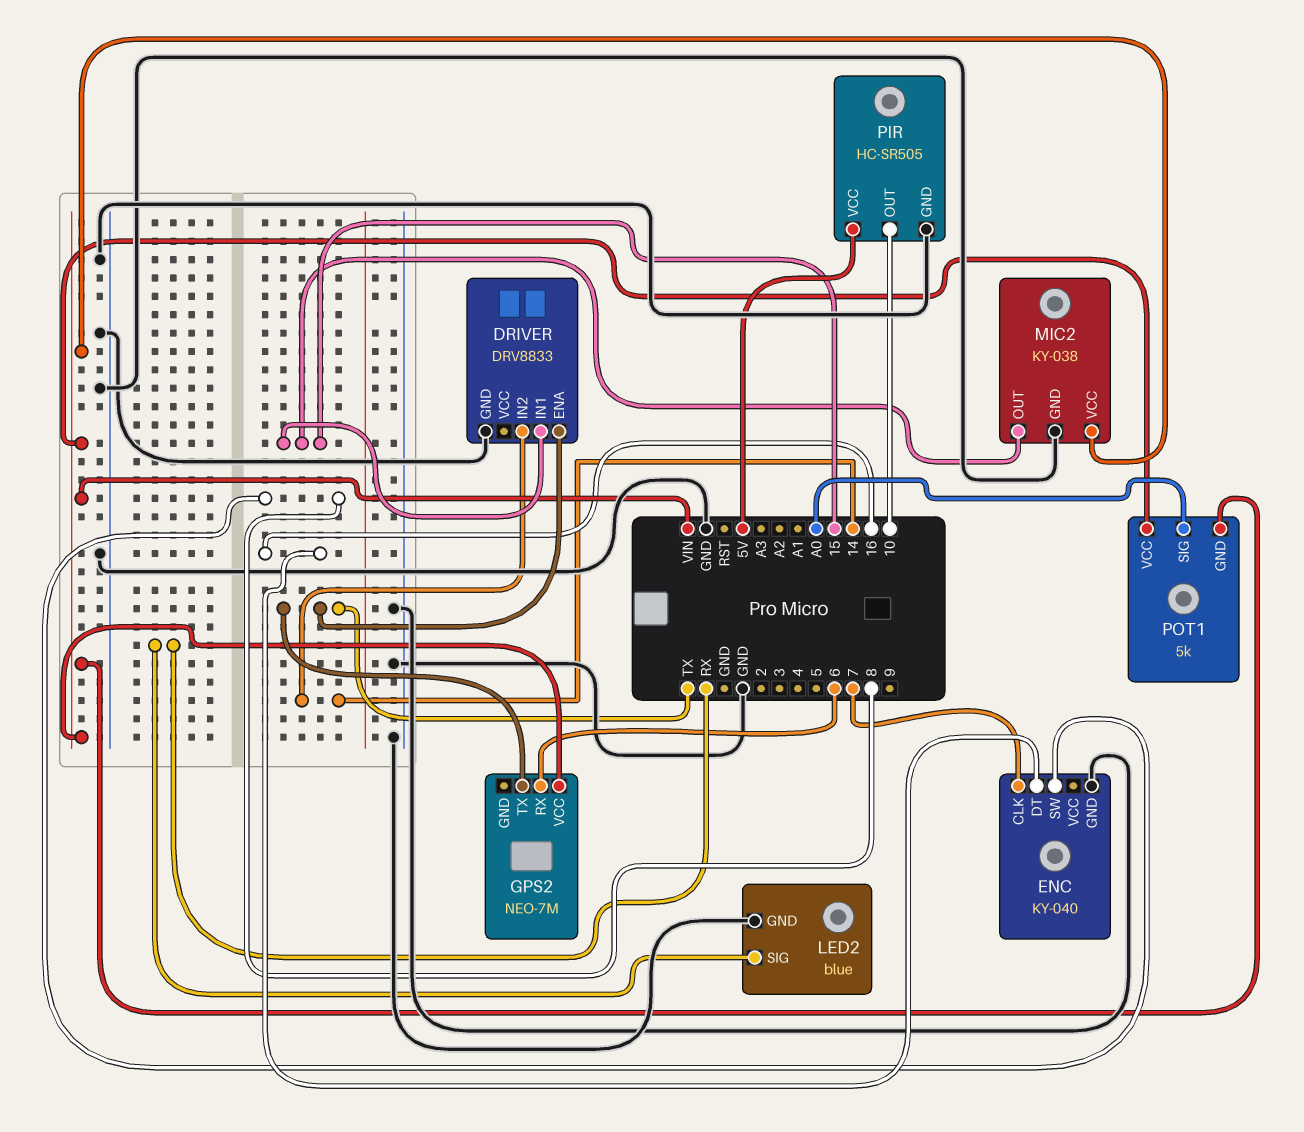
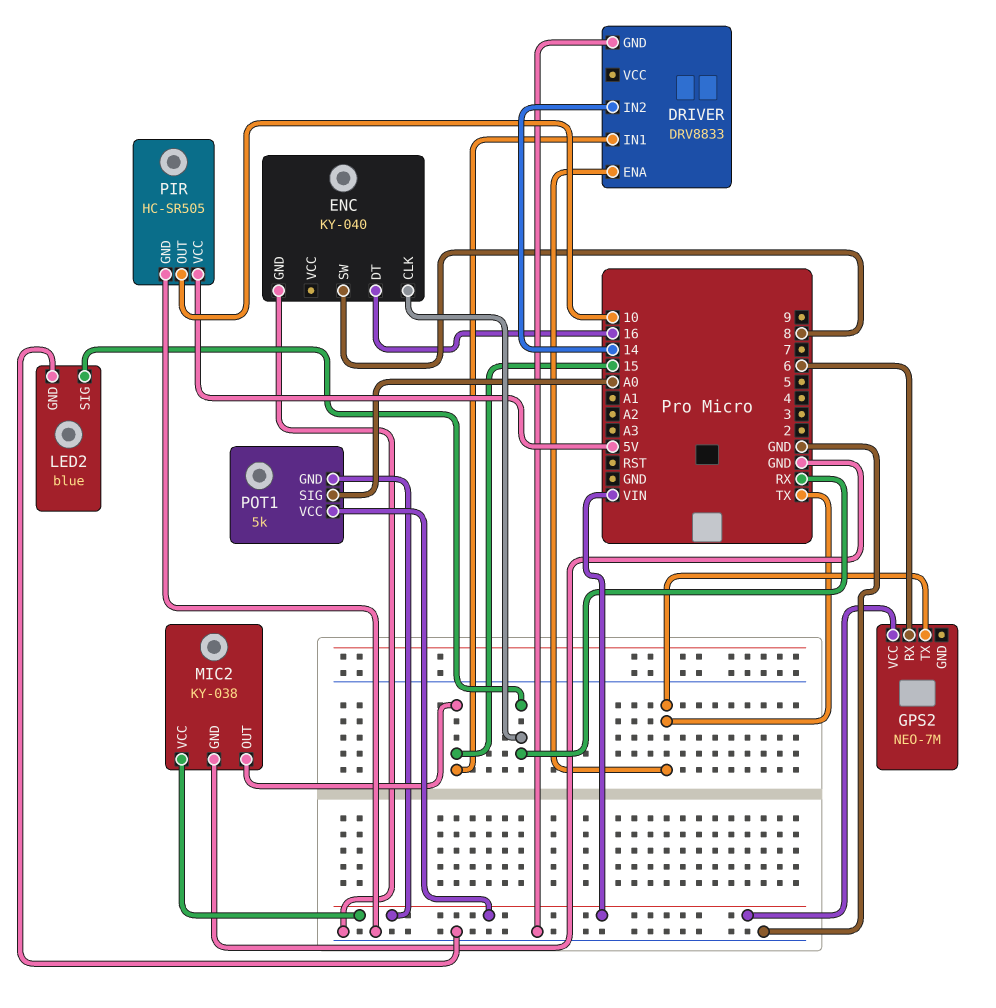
ENC pin CLK: 7 -> RX

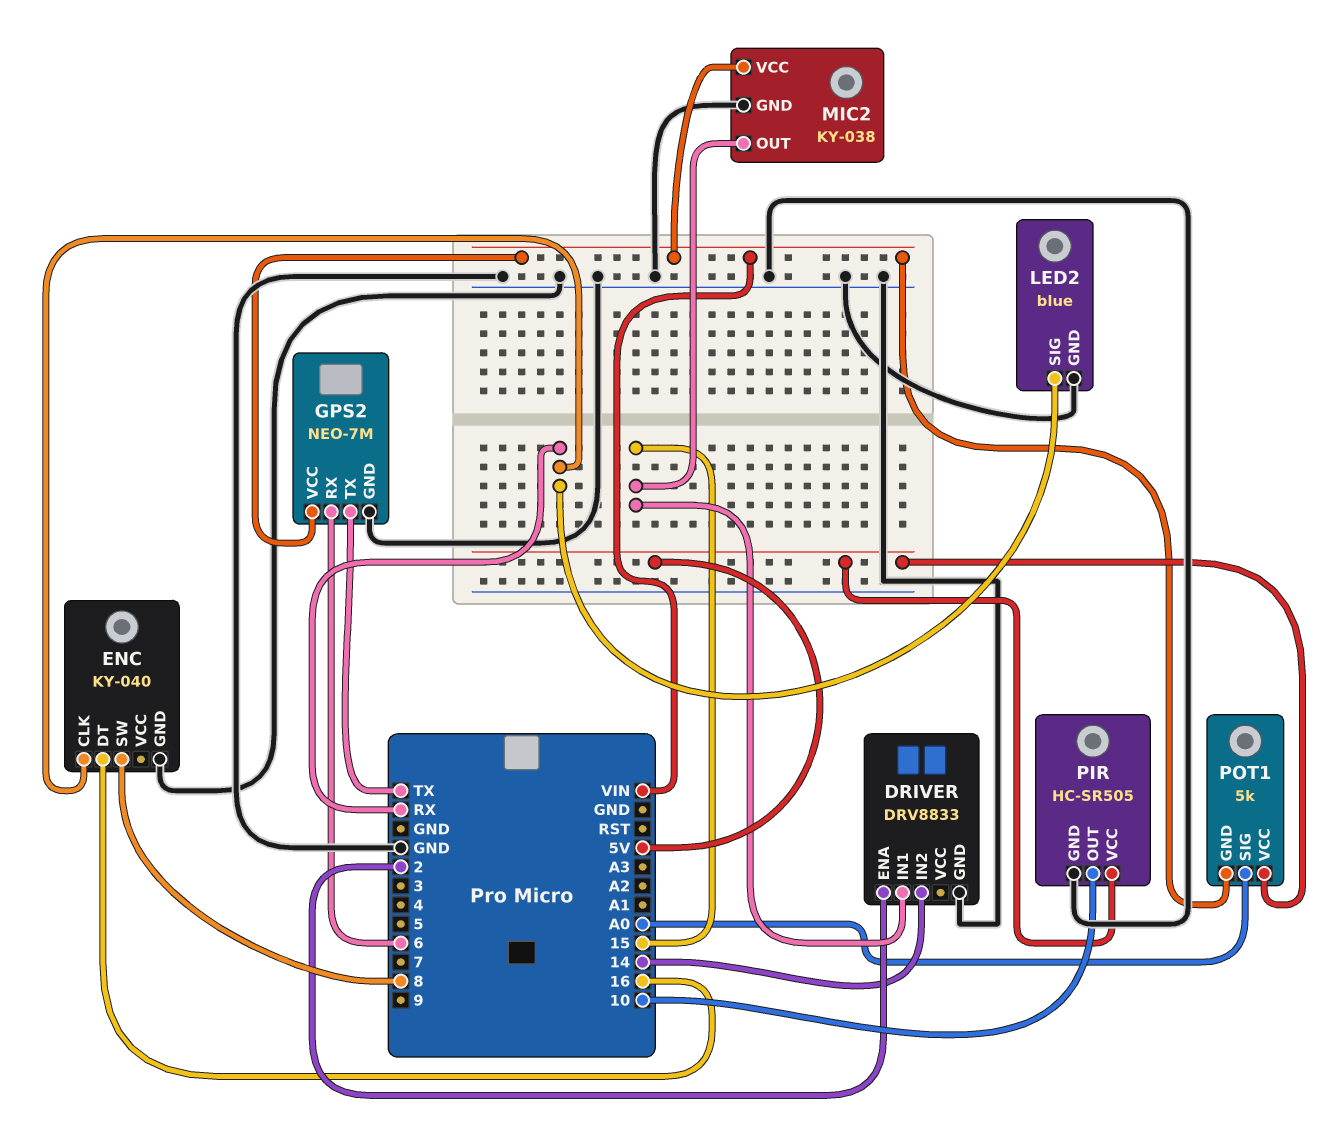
DRIVER pin ENA: TX -> 2
GPS2 pin GND: none -> GND
POT1 pin VCC: VIN -> 5V

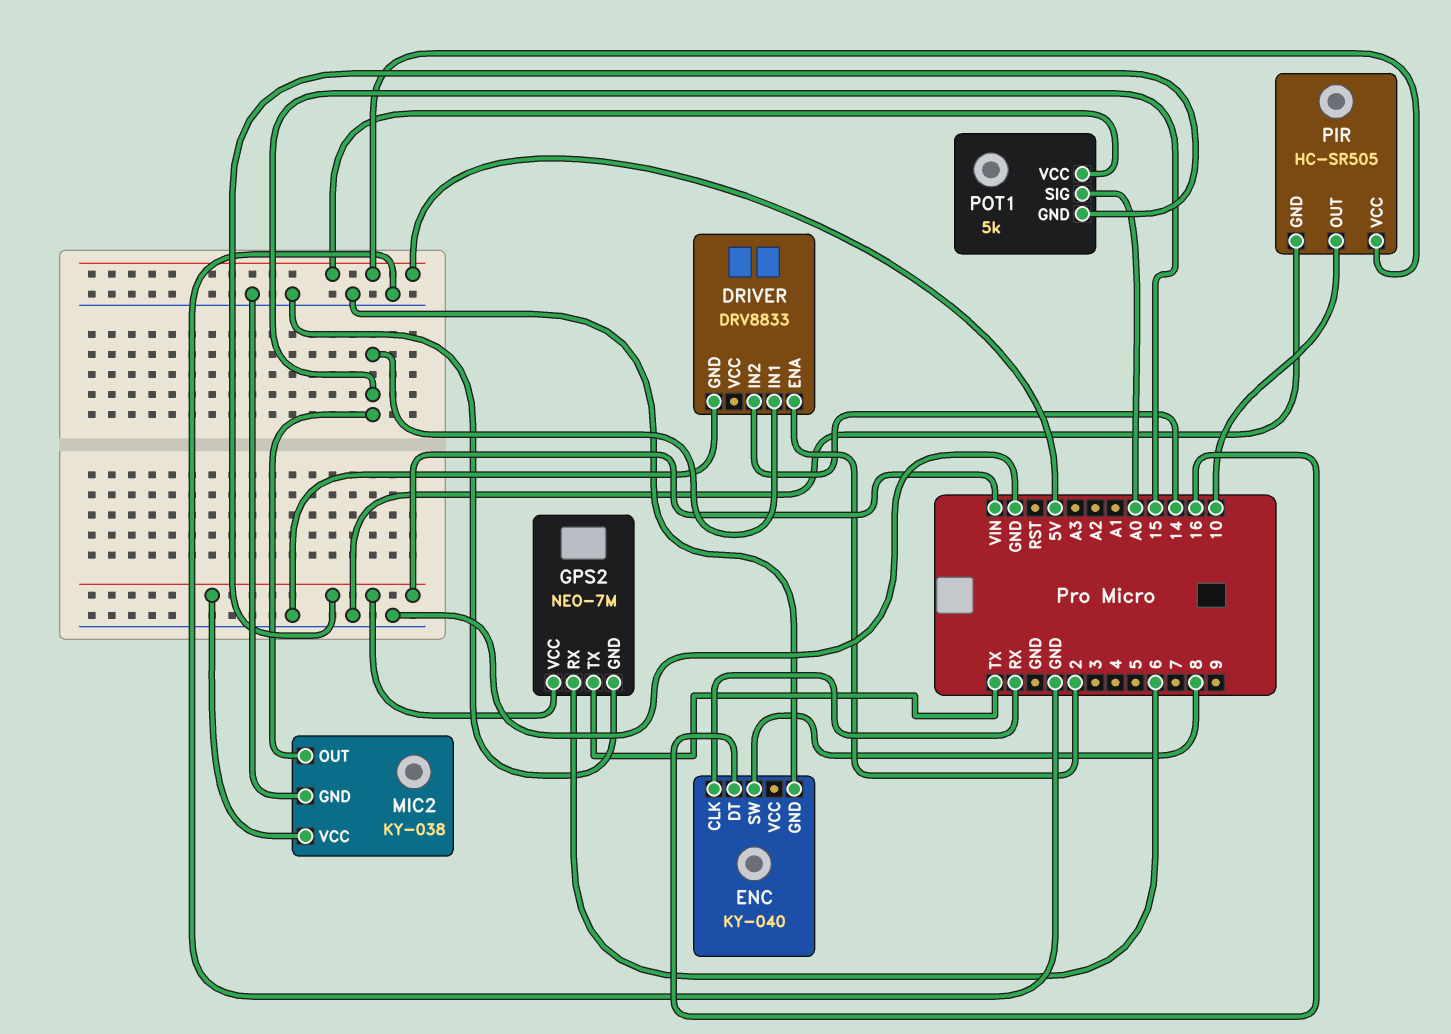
LED2: blue -> none
LED2 pin GND: GND -> none
LED2 pin SIG: RX -> none

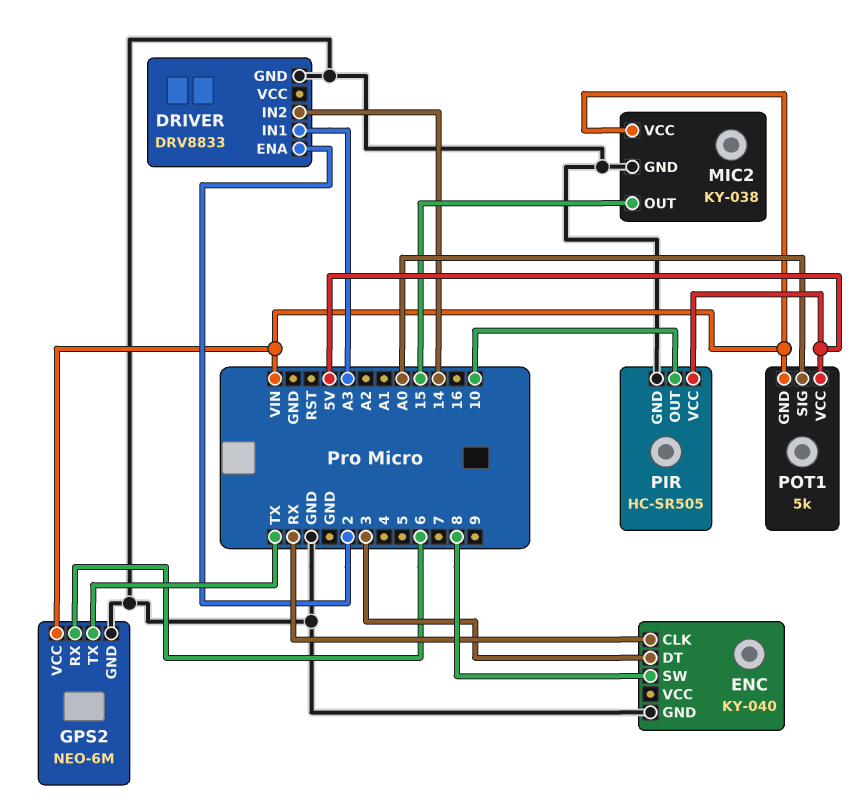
DRIVER pin IN1: 15 -> A3
ENC pin DT: 16 -> 3
GPS2: NEO-7M -> NEO-6M

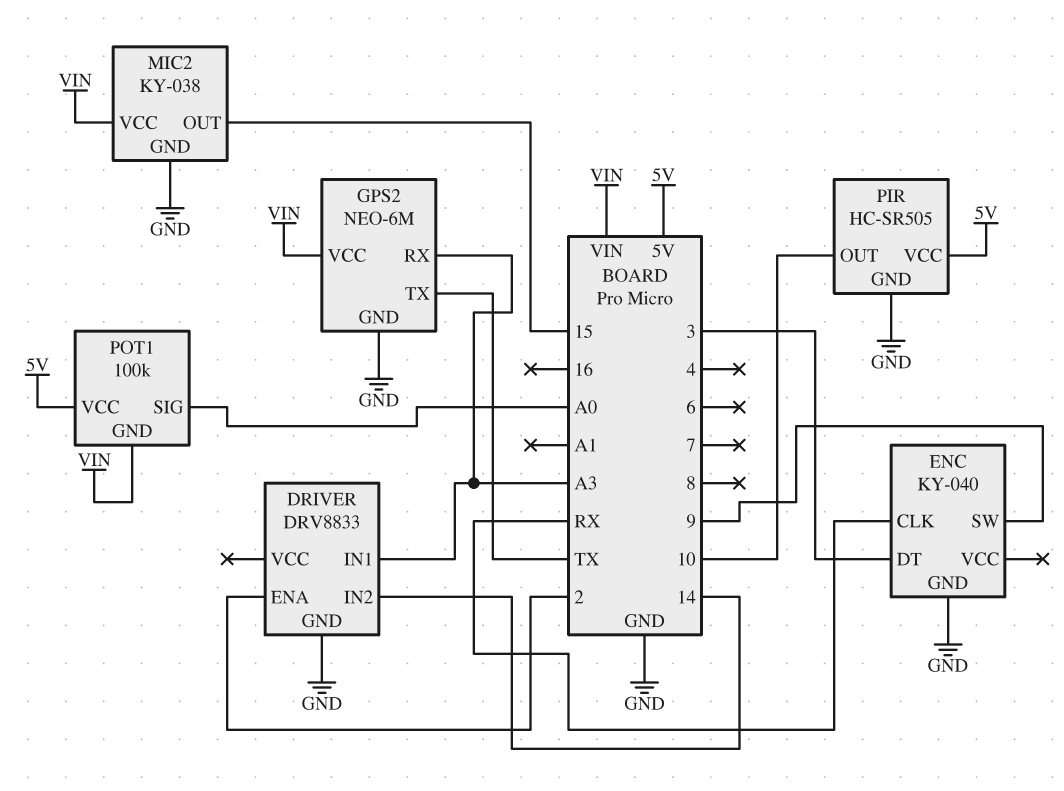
ENC pin SW: 8 -> 9
GPS2 pin RX: 6 -> A3
POT1: 5k -> 100k

